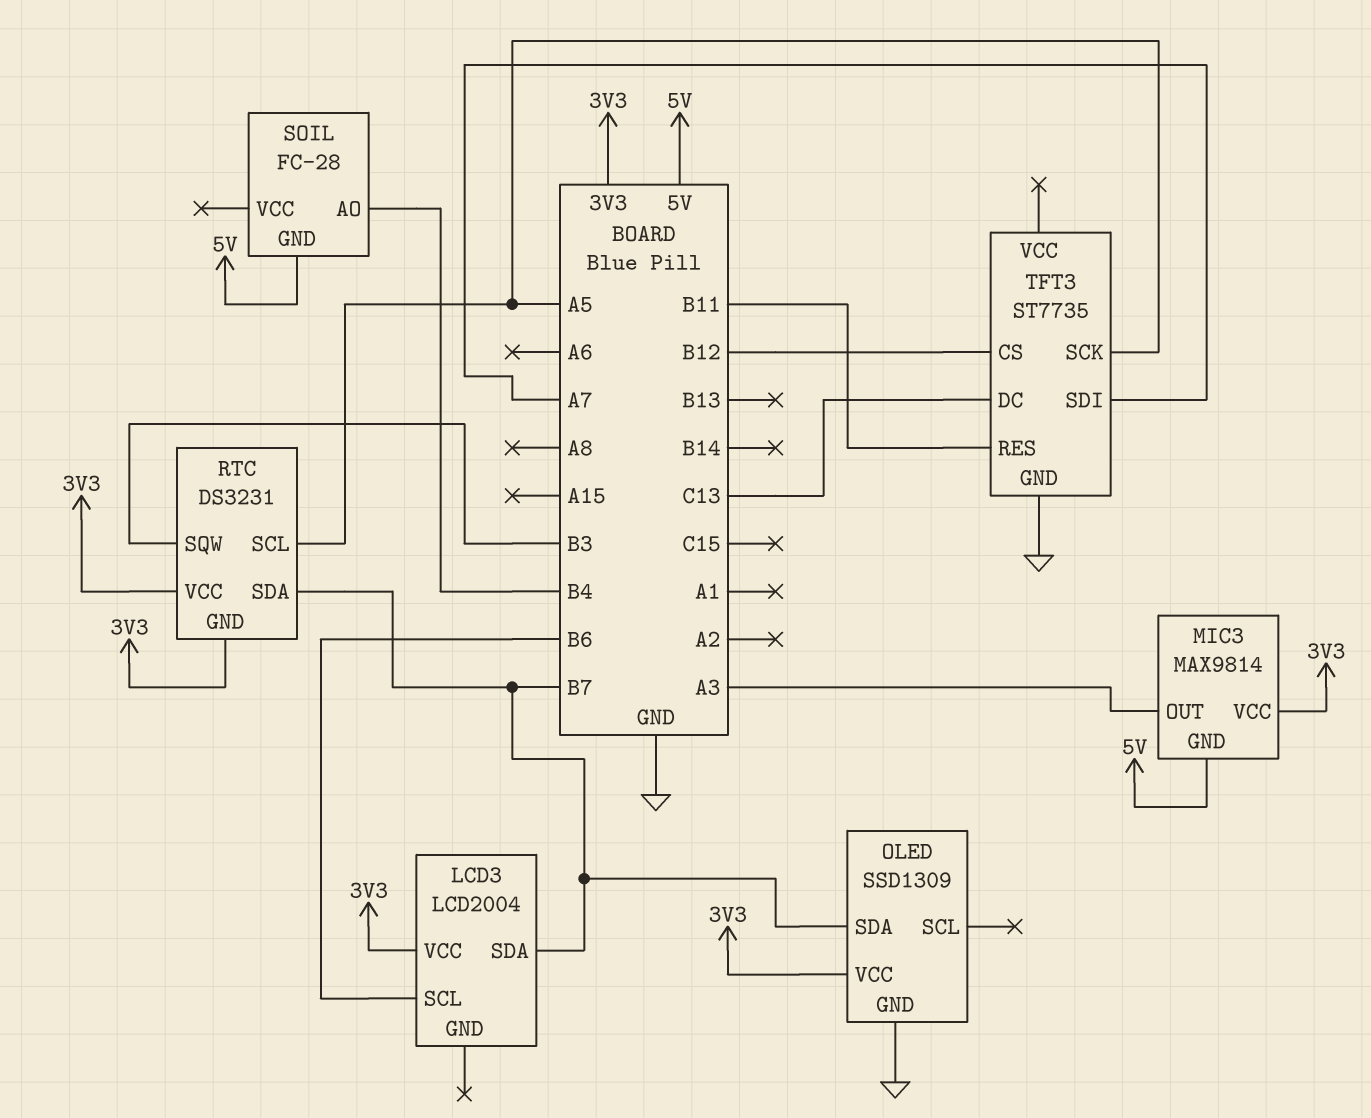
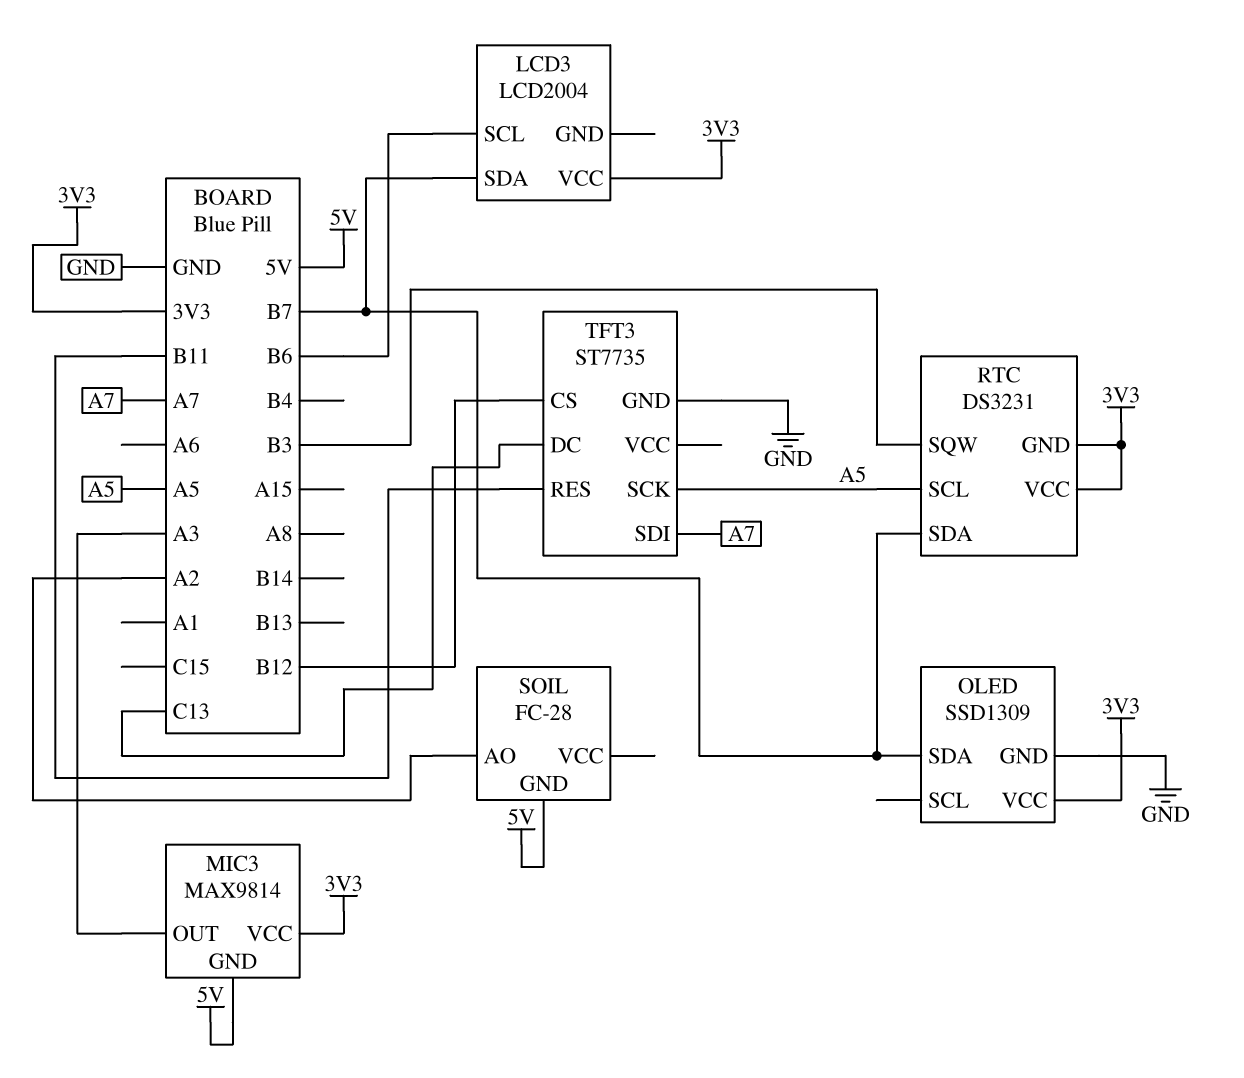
SOIL pin AO: B4 -> A2

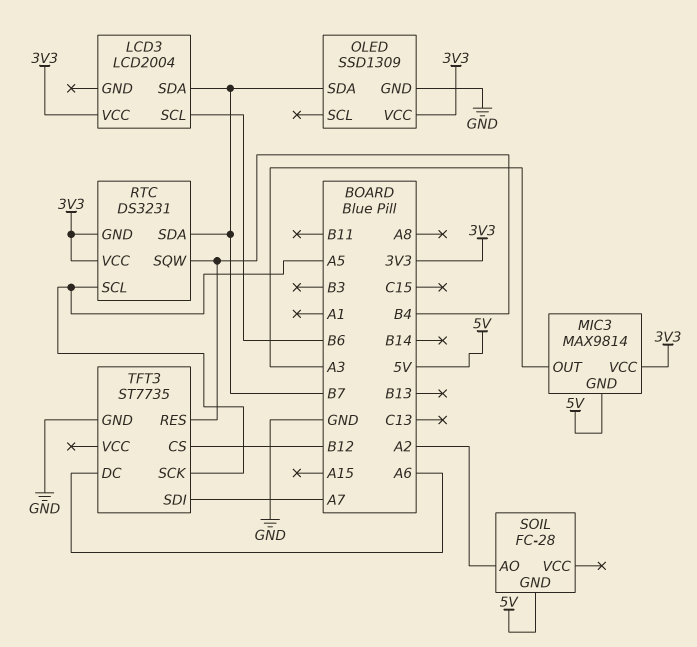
RTC pin SQW: B3 -> B4
TFT3 pin DC: C13 -> A6
TFT3 pin RES: B11 -> B4

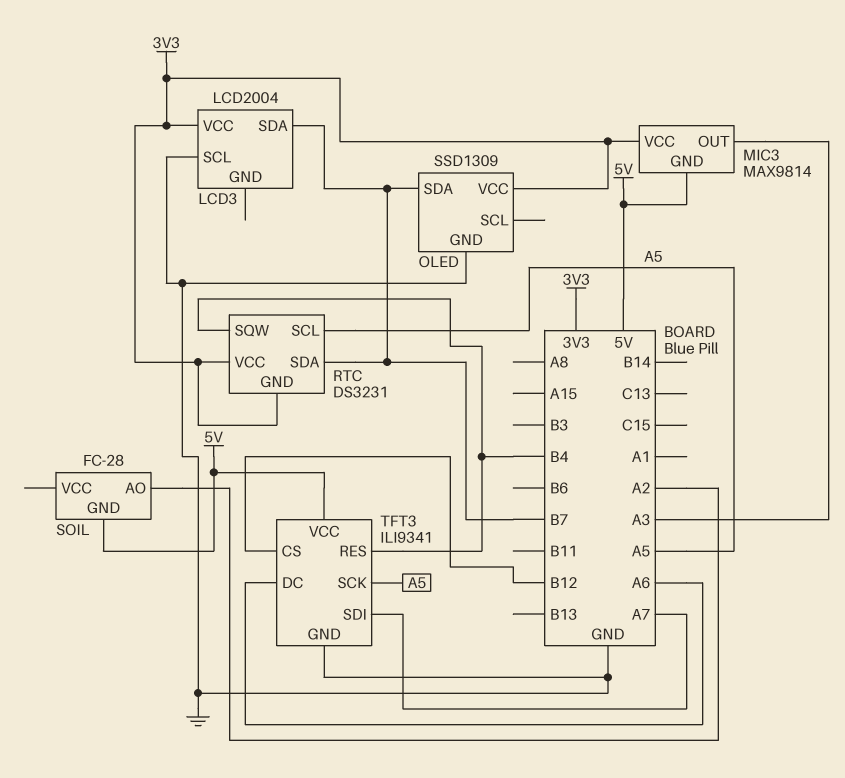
LCD3 pin SCL: B6 -> GND
TFT3: ST7735 -> ILI9341
TFT3 pin VCC: none -> 5V

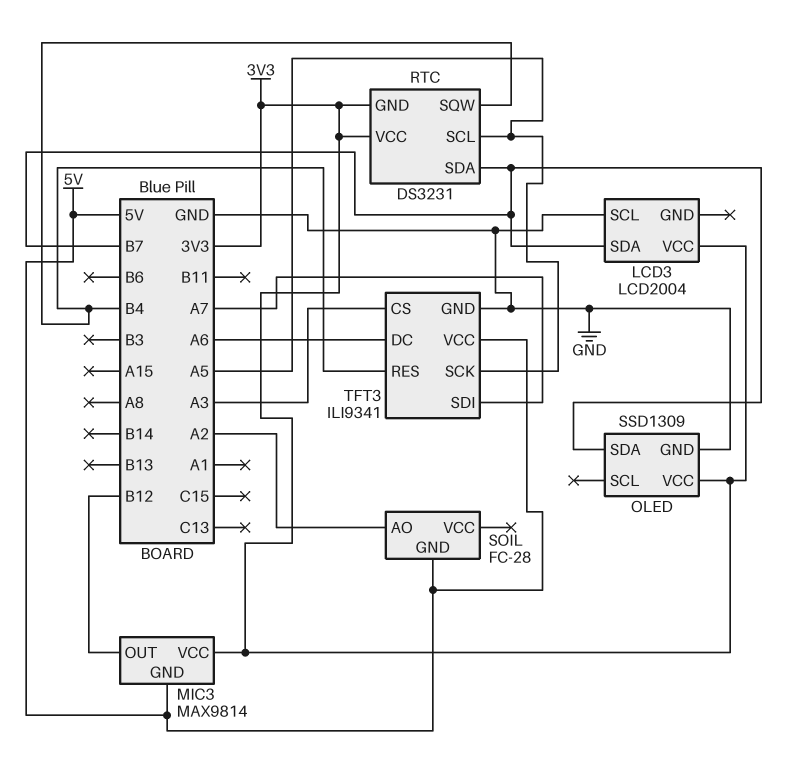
MIC3 pin OUT: A3 -> B12
TFT3 pin CS: B12 -> A3

